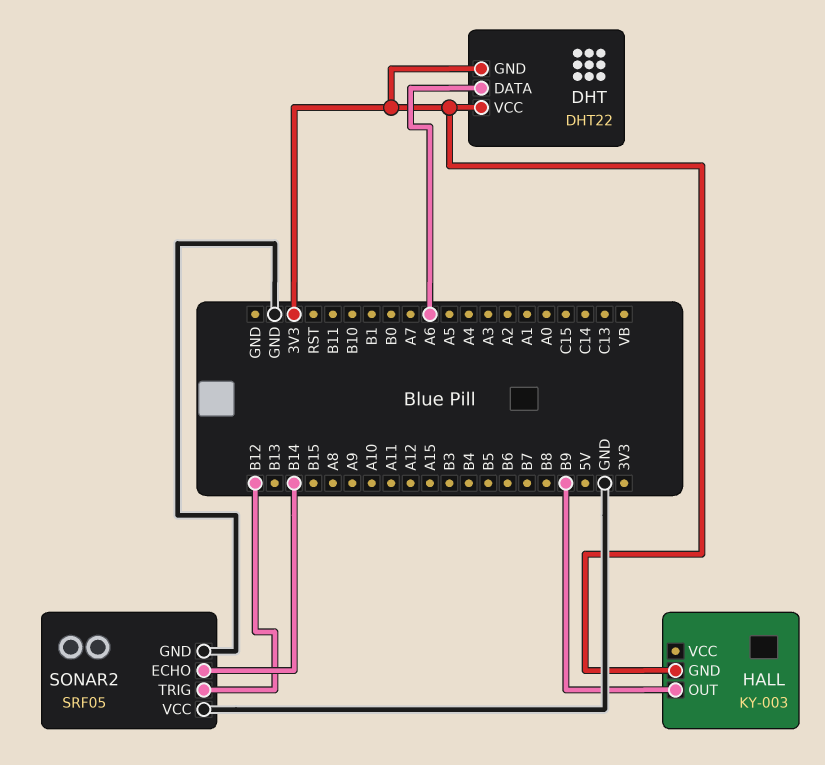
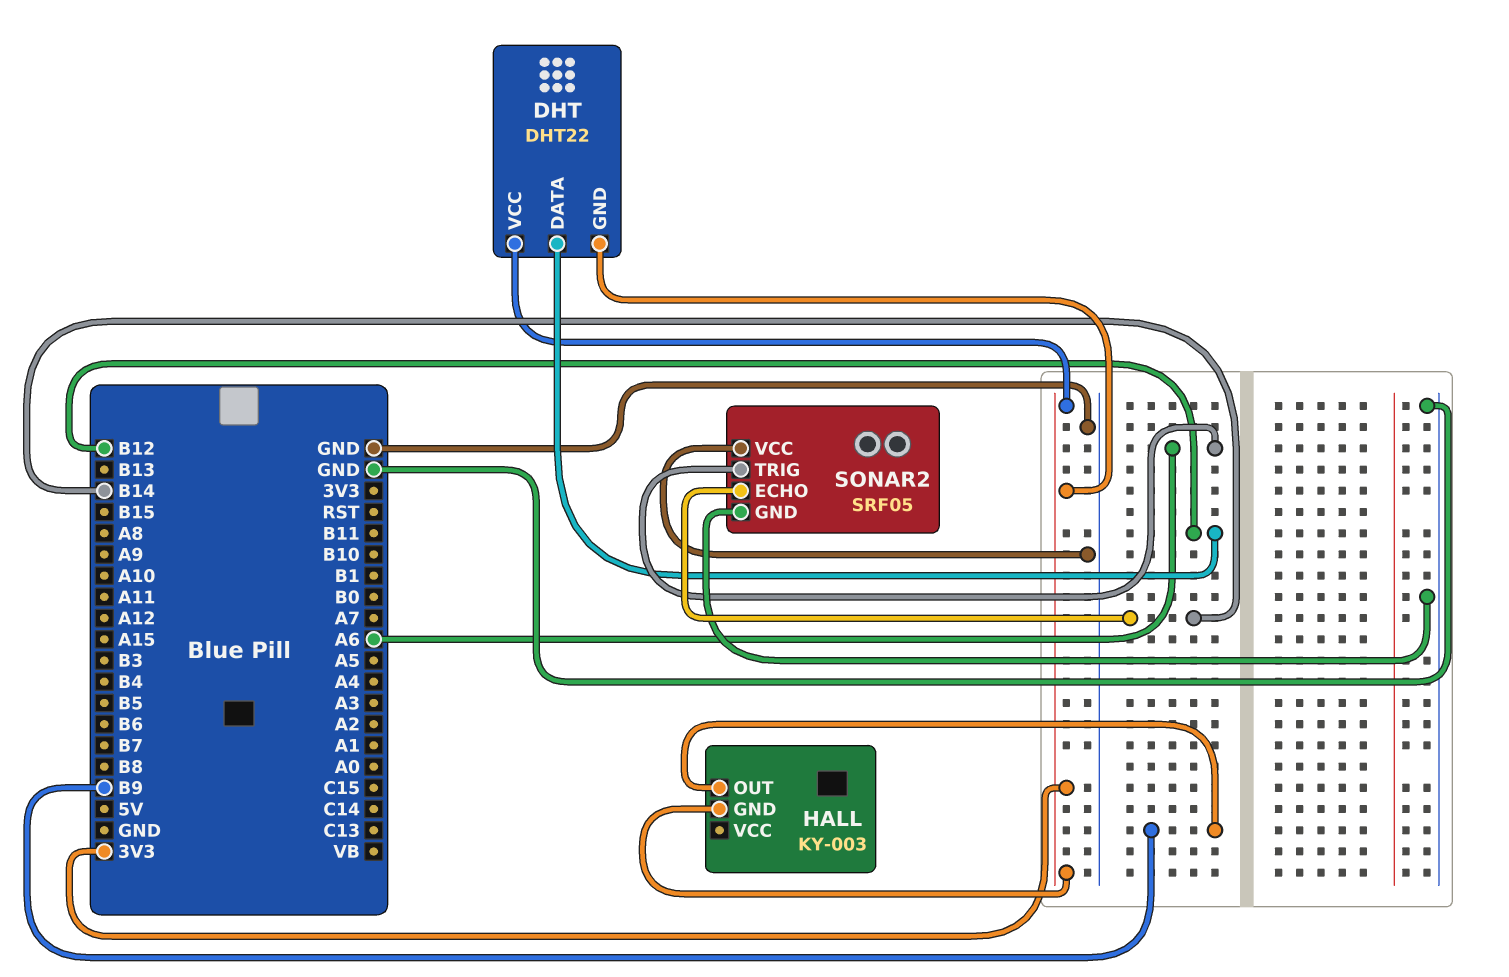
DHT pin DATA: A6 -> B12
SONAR2 pin TRIG: B12 -> A6

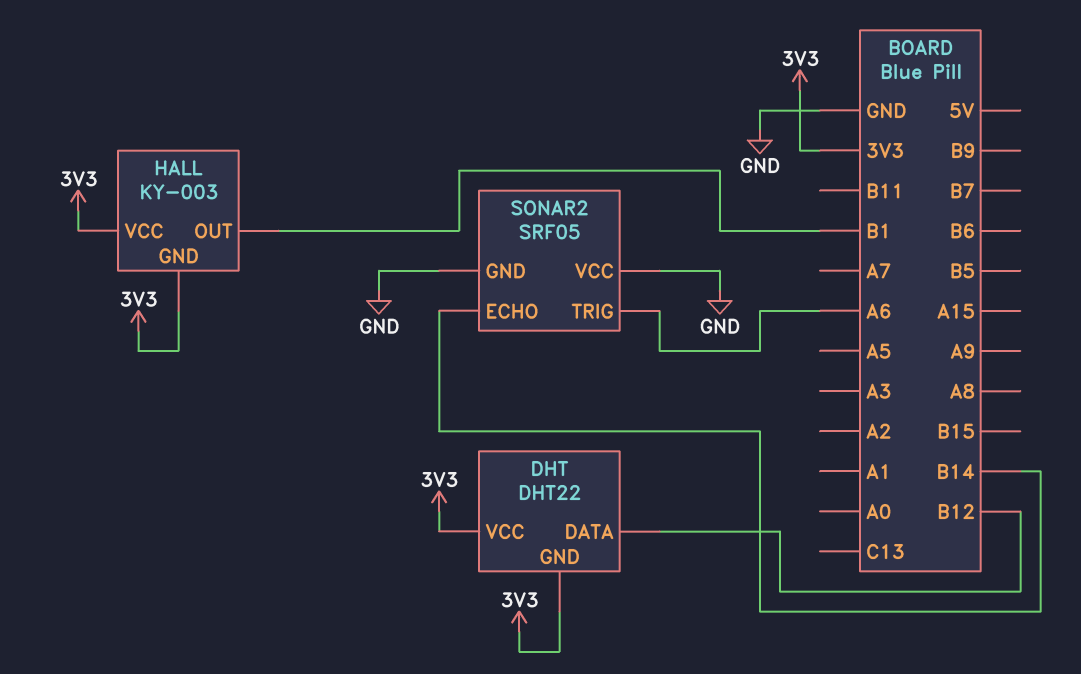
HALL pin OUT: B9 -> B1
HALL pin VCC: none -> 3V3

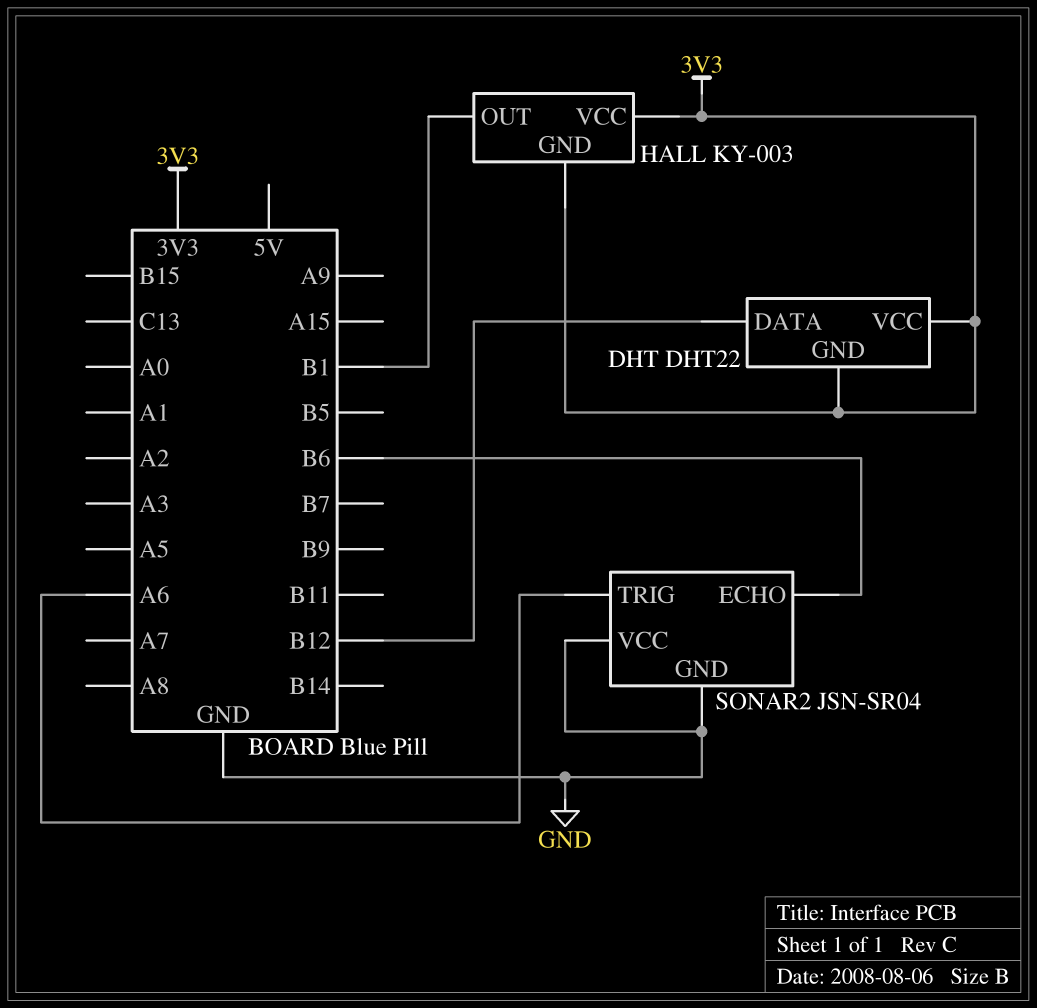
SONAR2: SRF05 -> JSN-SR04
SONAR2 pin ECHO: B14 -> B6

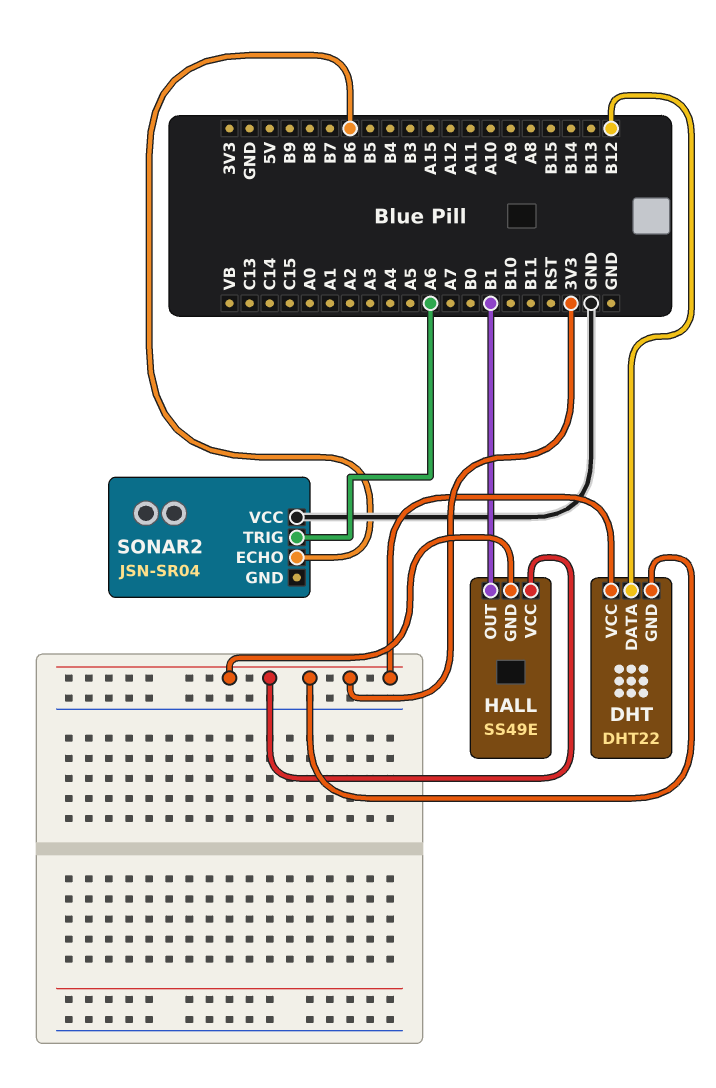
HALL: KY-003 -> SS49E
SONAR2 pin GND: GND -> none

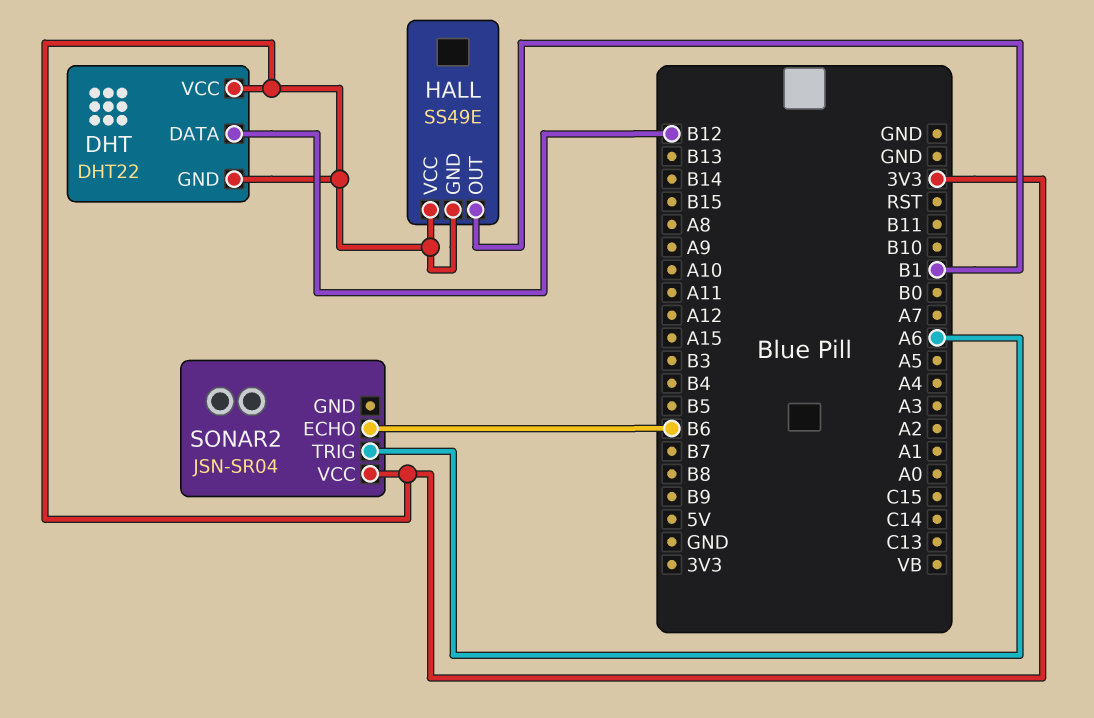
SONAR2 pin VCC: GND -> 3V3

